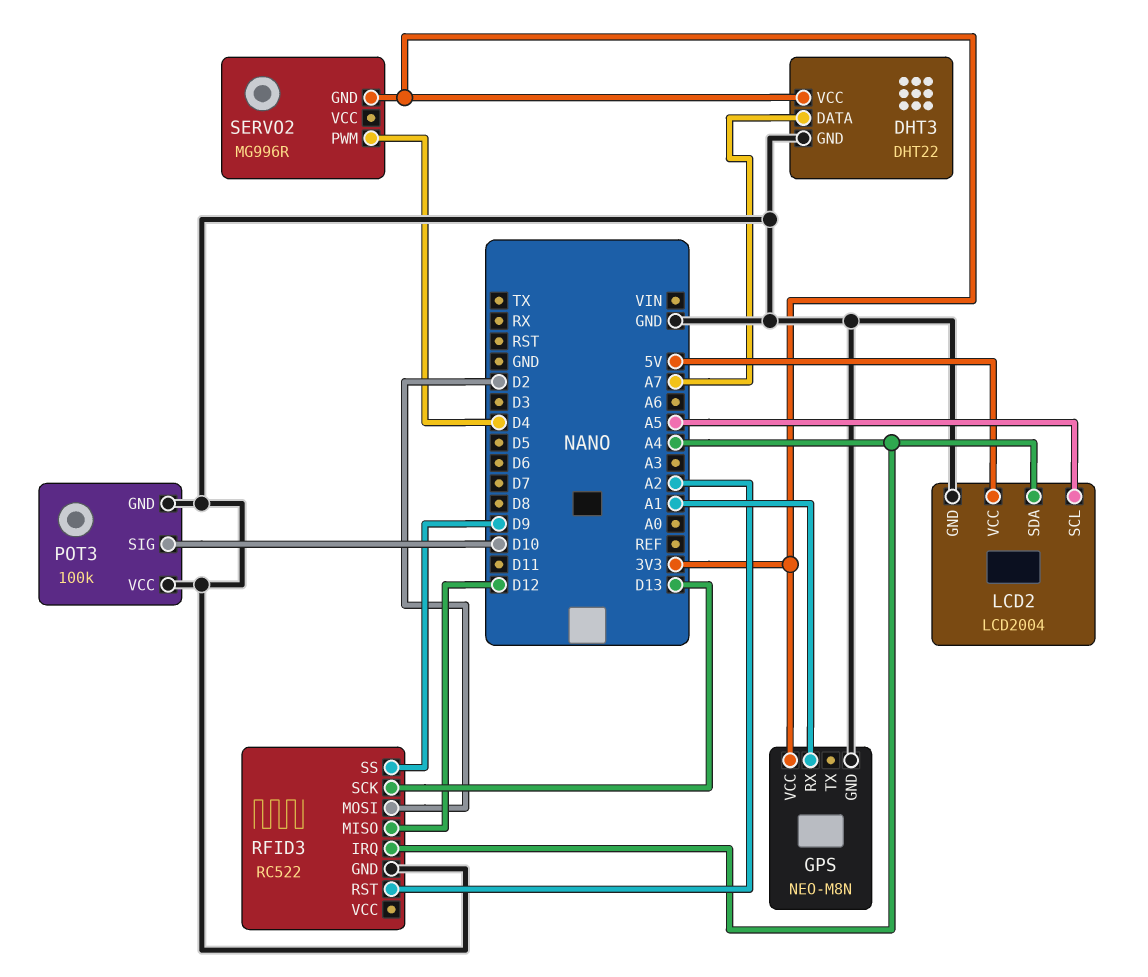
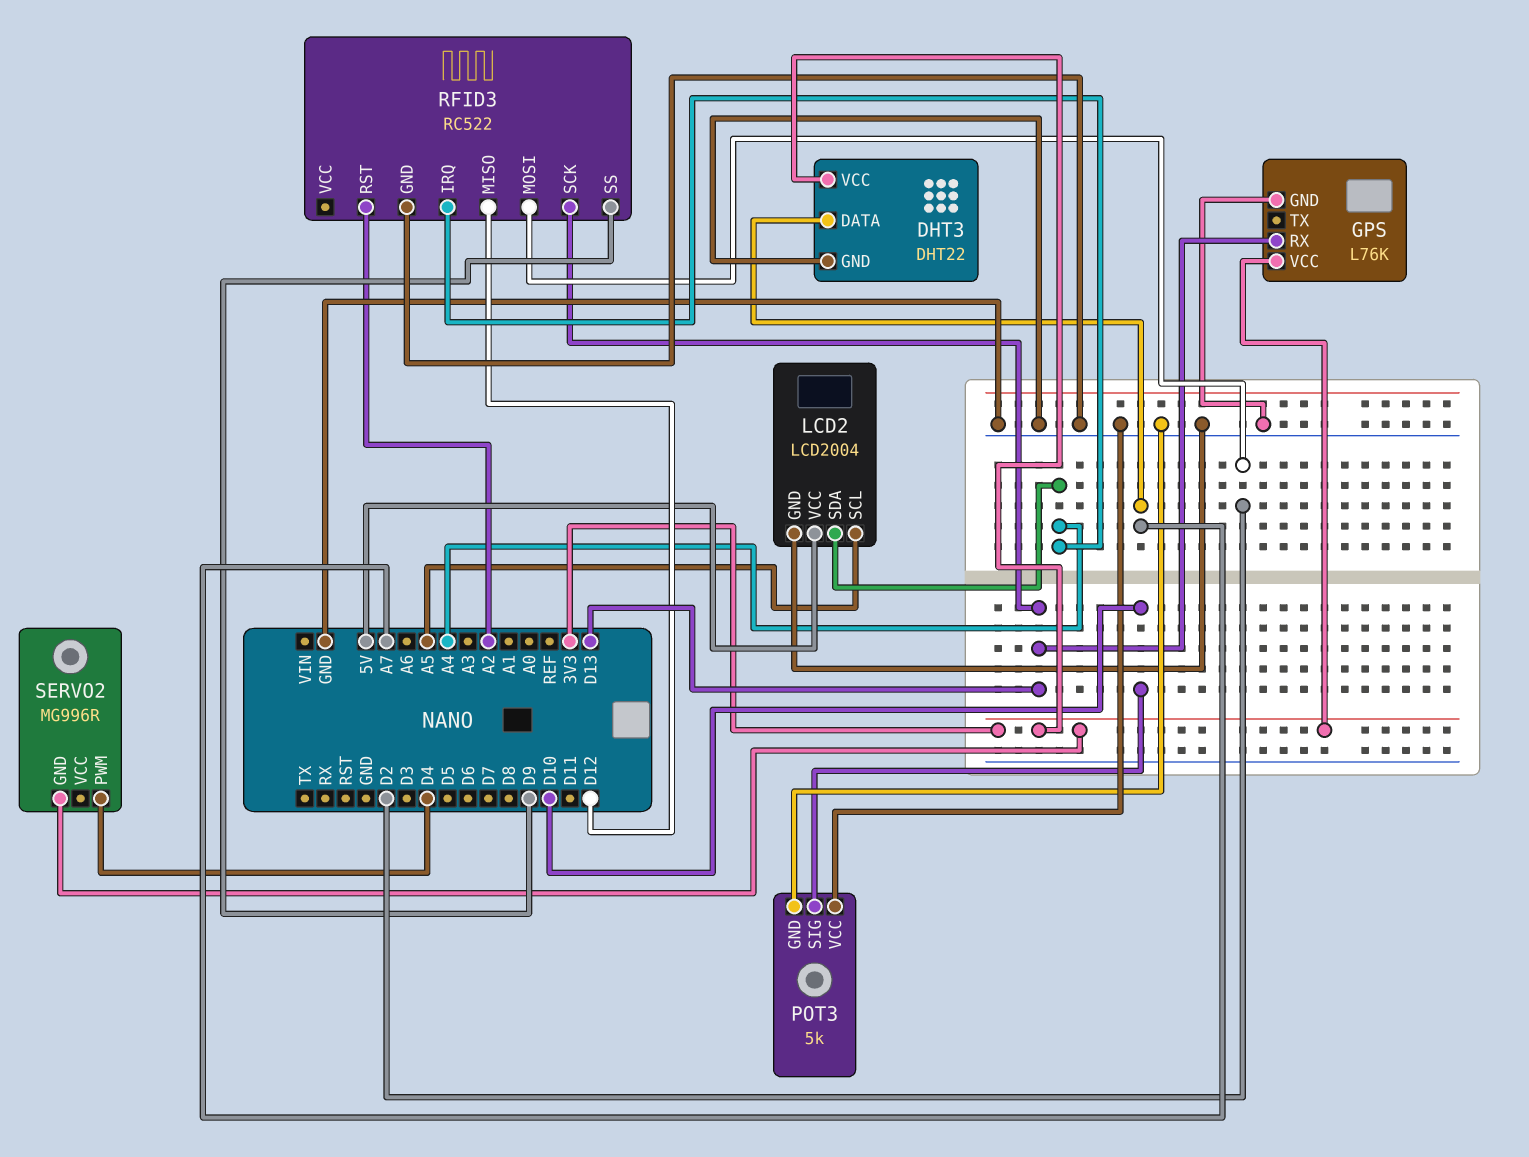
GPS: NEO-M8N -> L76K
GPS pin RX: A1 -> D13
POT3: 100k -> 5k

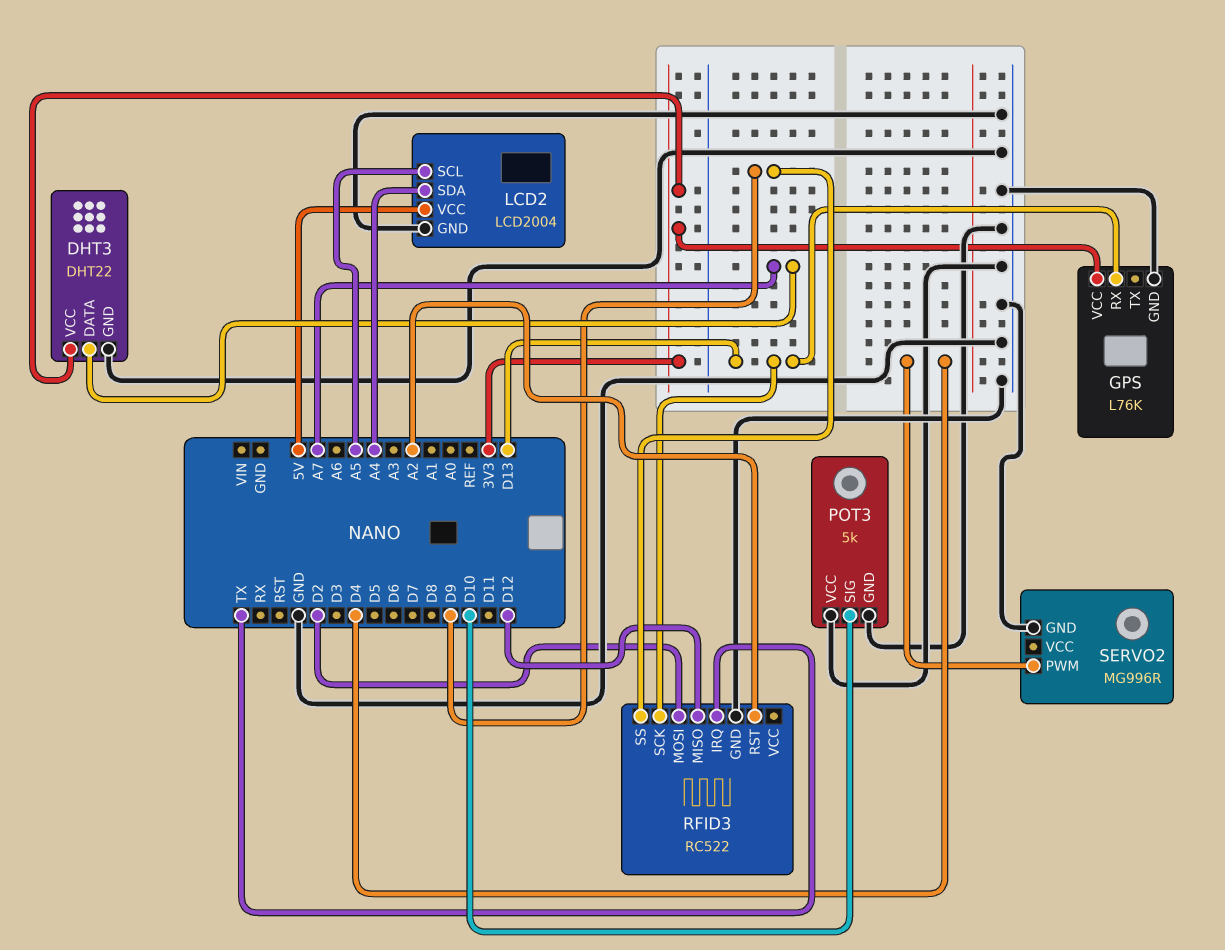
RFID3 pin IRQ: A4 -> TX
SERVO2 pin GND: 3V3 -> GND

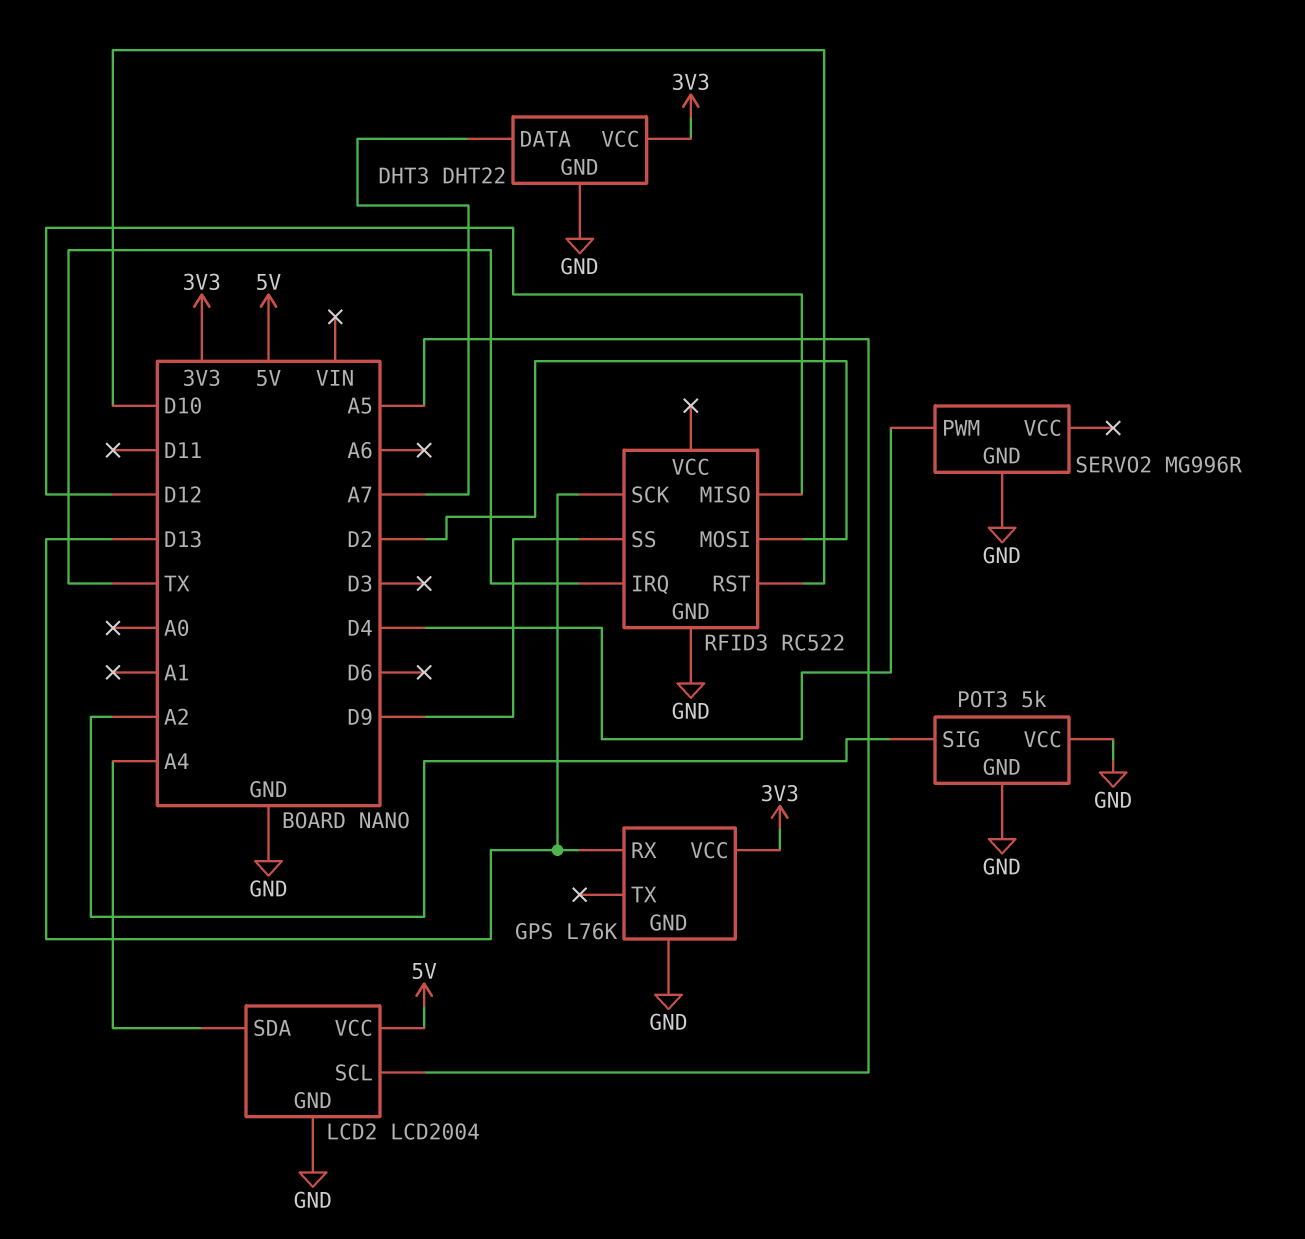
POT3 pin SIG: D10 -> A2
RFID3 pin RST: A2 -> D10

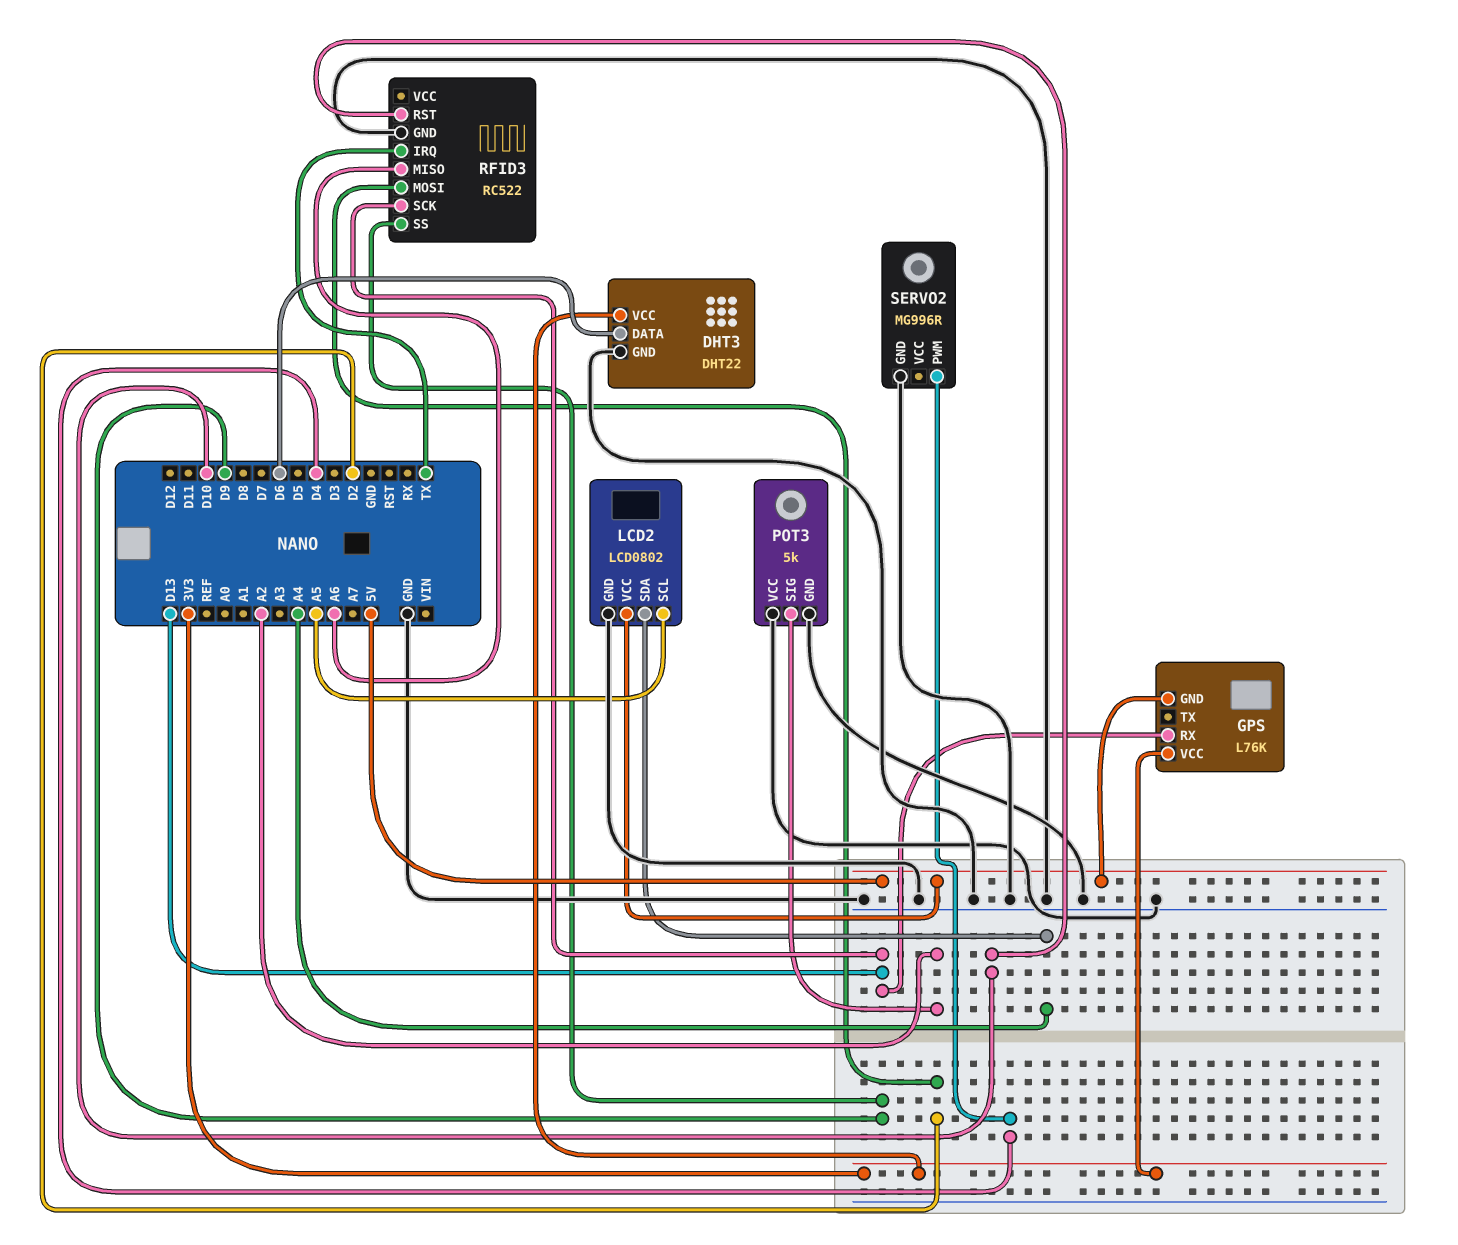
DHT3 pin DATA: A7 -> D6
GPS pin GND: GND -> 5V
LCD2: LCD2004 -> LCD0802
RFID3 pin MISO: D12 -> A6

